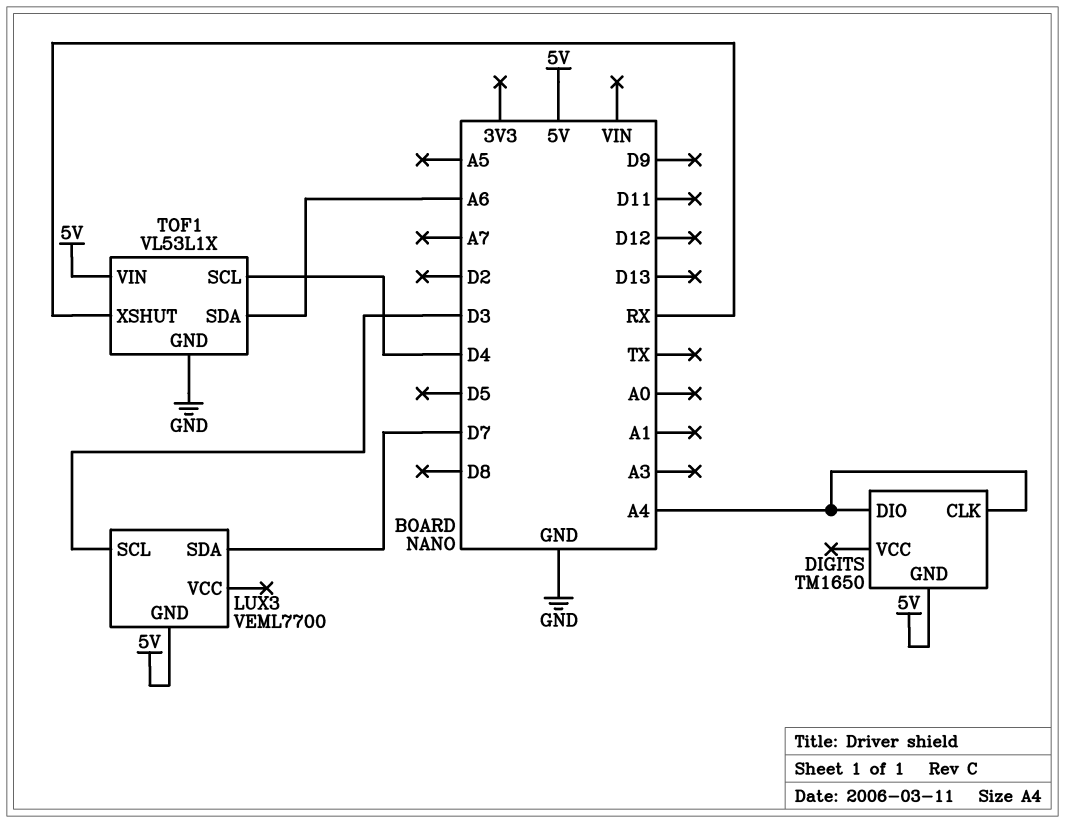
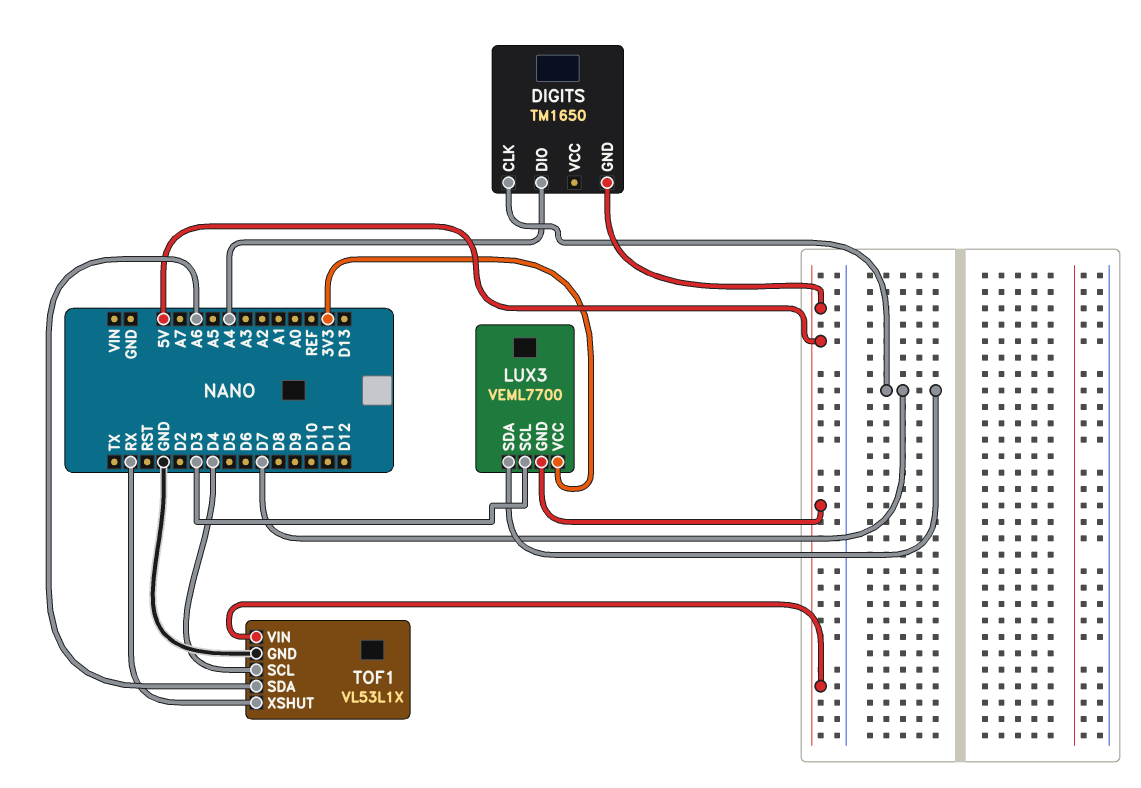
DIGITS pin CLK: A4 -> D7
LUX3 pin VCC: none -> 3V3

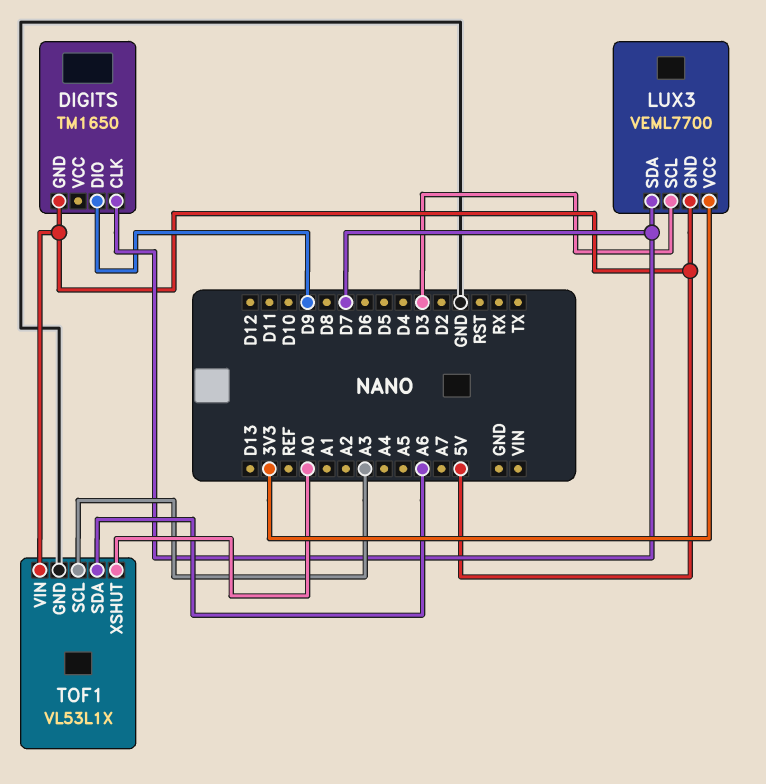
DIGITS pin DIO: A4 -> D9
TOF1 pin SCL: D4 -> A3
TOF1 pin XSHUT: RX -> A0

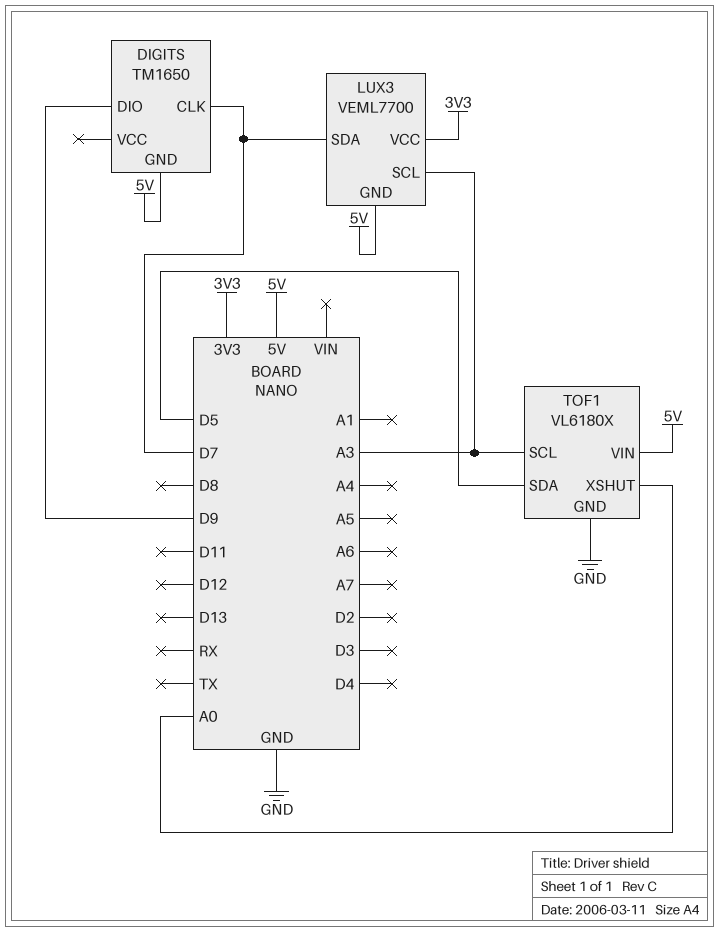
LUX3 pin SCL: D3 -> A3
TOF1: VL53L1X -> VL6180X
TOF1 pin SDA: A6 -> D5

